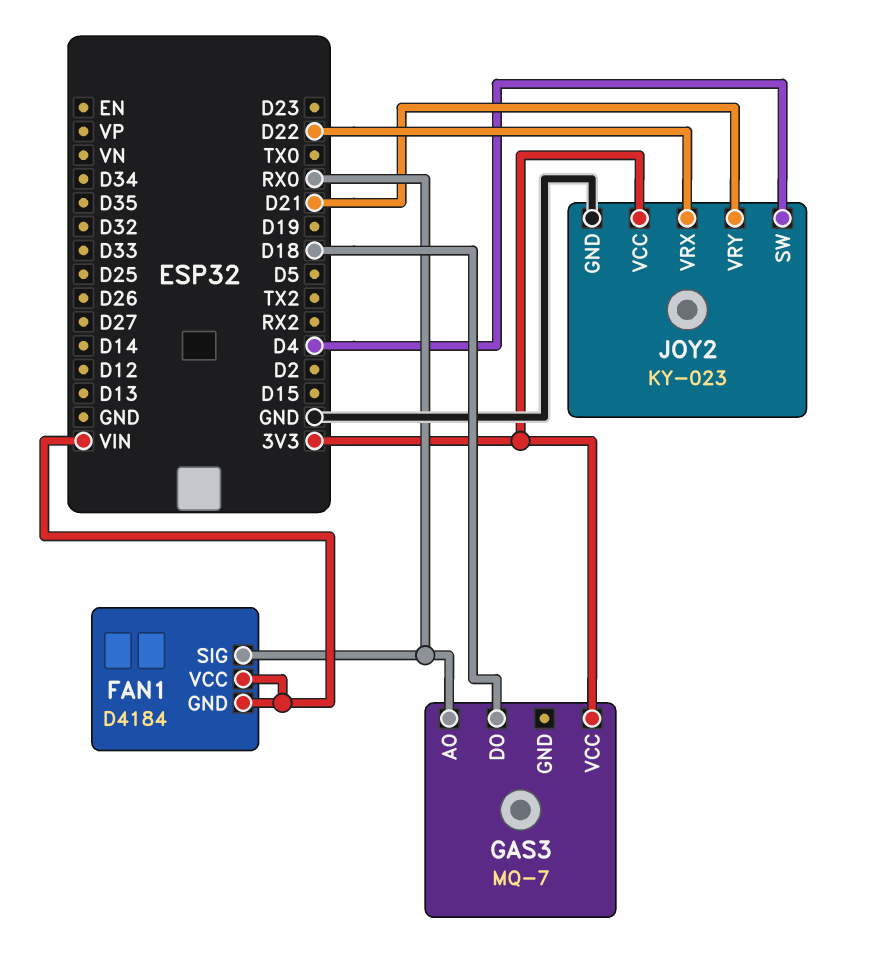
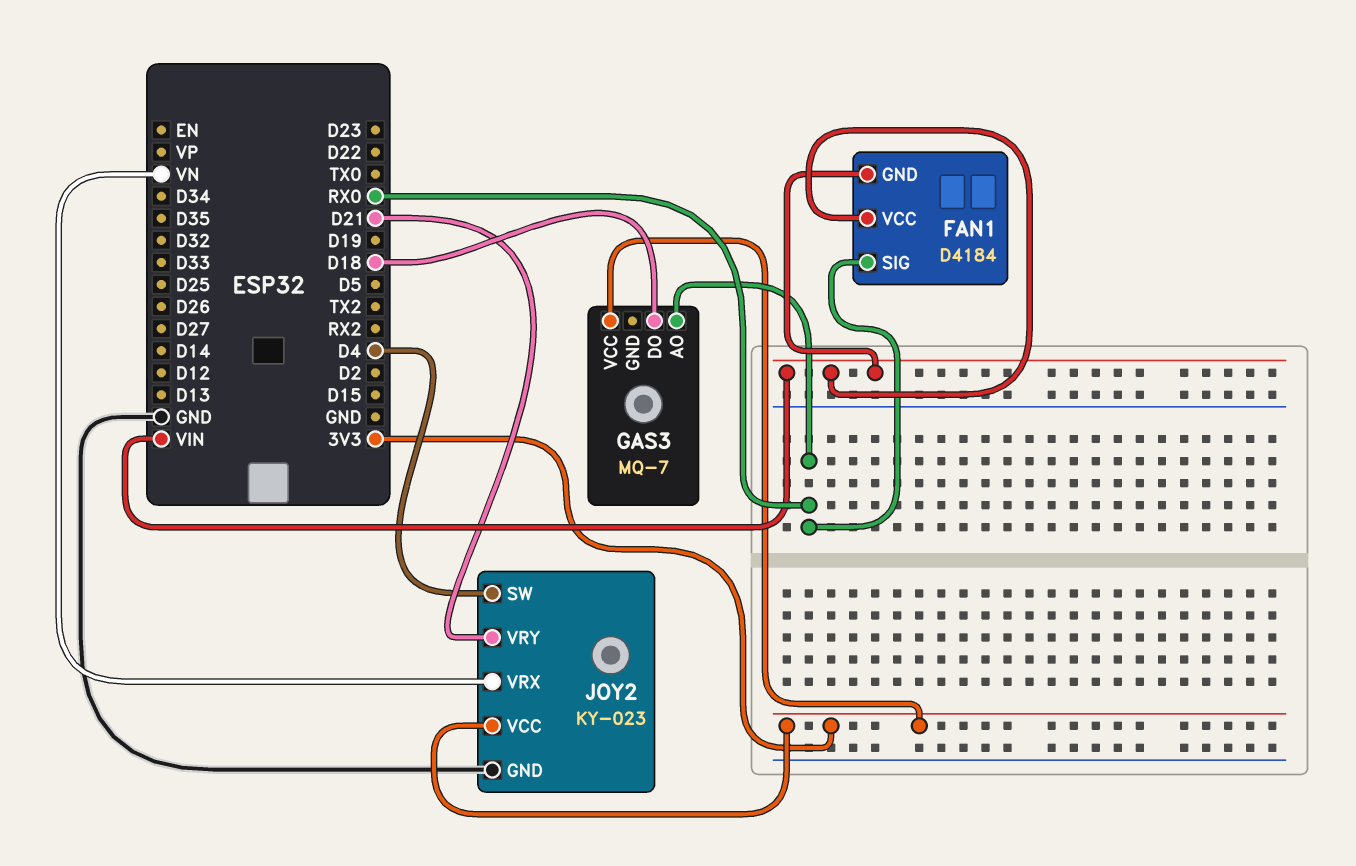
JOY2 pin VRX: D22 -> VN

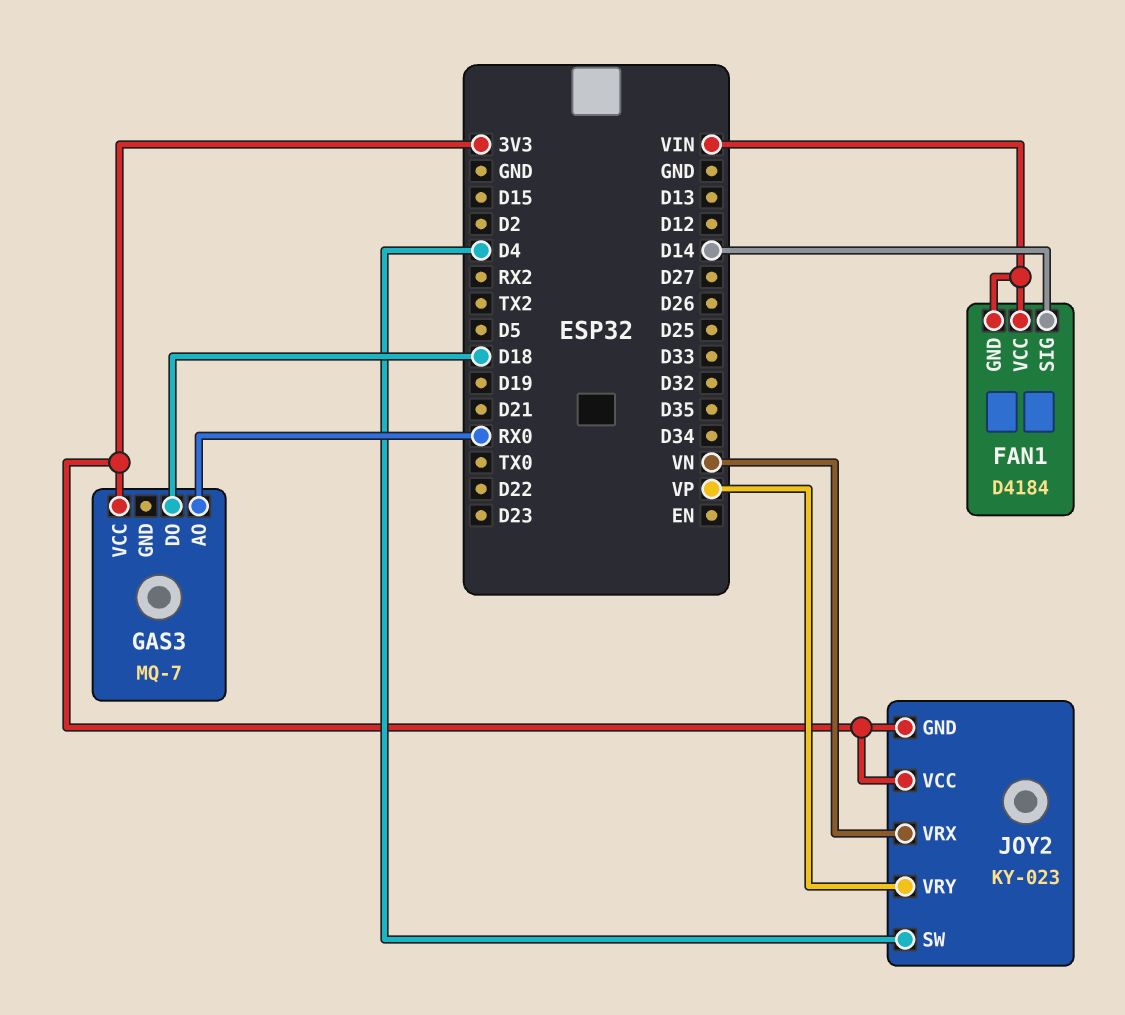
FAN1 pin SIG: RX0 -> D14
JOY2 pin GND: GND -> 3V3
JOY2 pin VRY: D21 -> VP

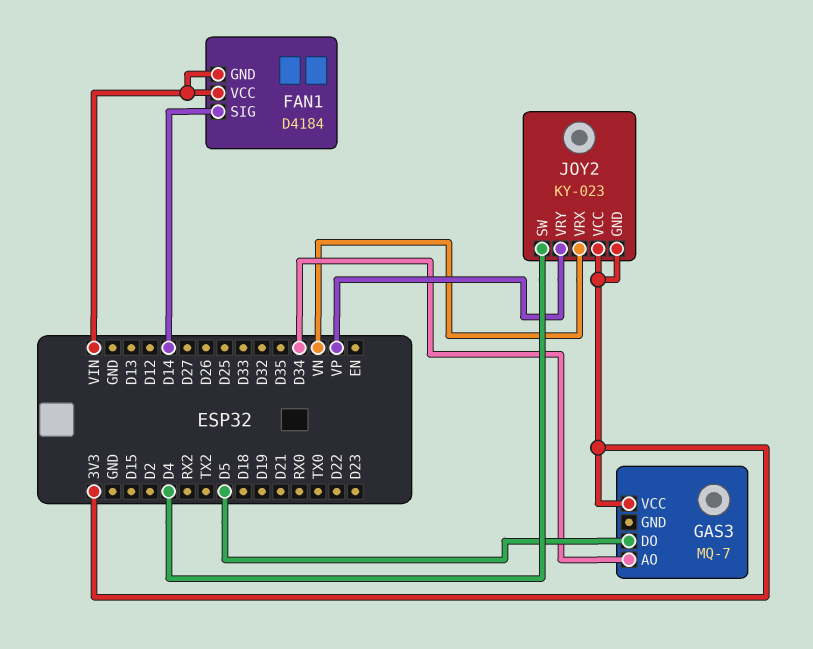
GAS3 pin AO: RX0 -> D34
GAS3 pin DO: D18 -> D5

